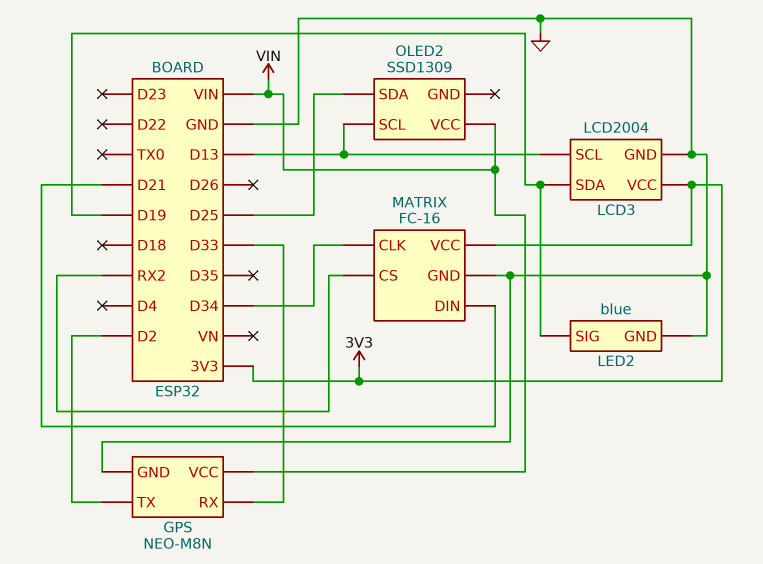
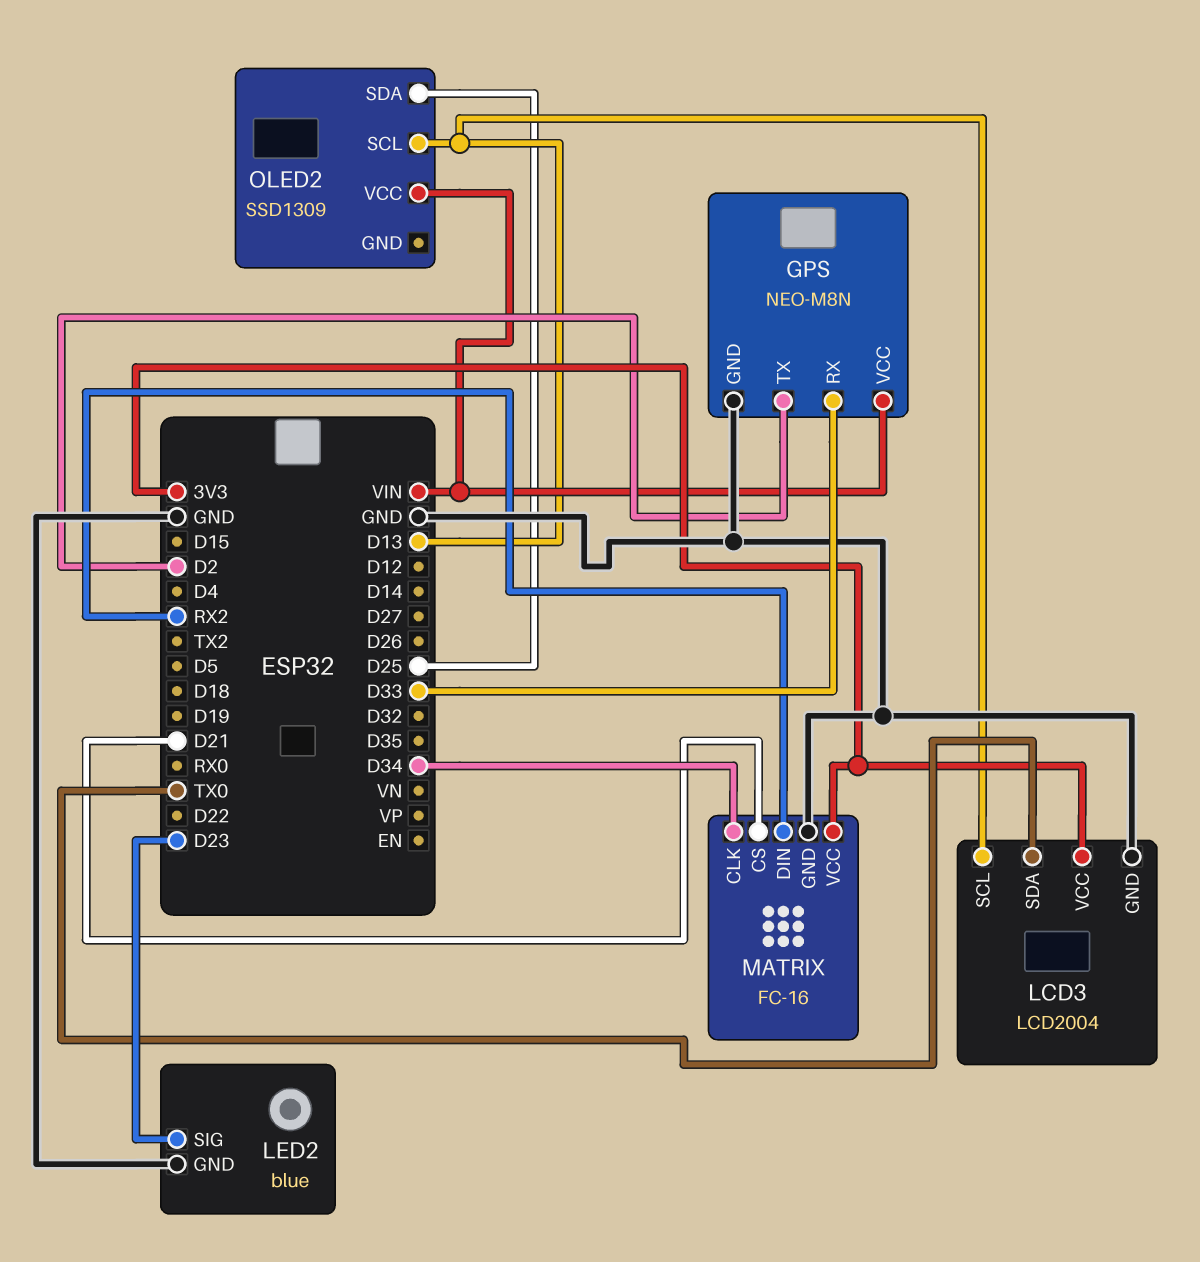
LCD3 pin SDA: D19 -> TX0
LED2 pin SIG: D19 -> D23
MATRIX pin CS: RX2 -> D21
MATRIX pin DIN: D21 -> RX2

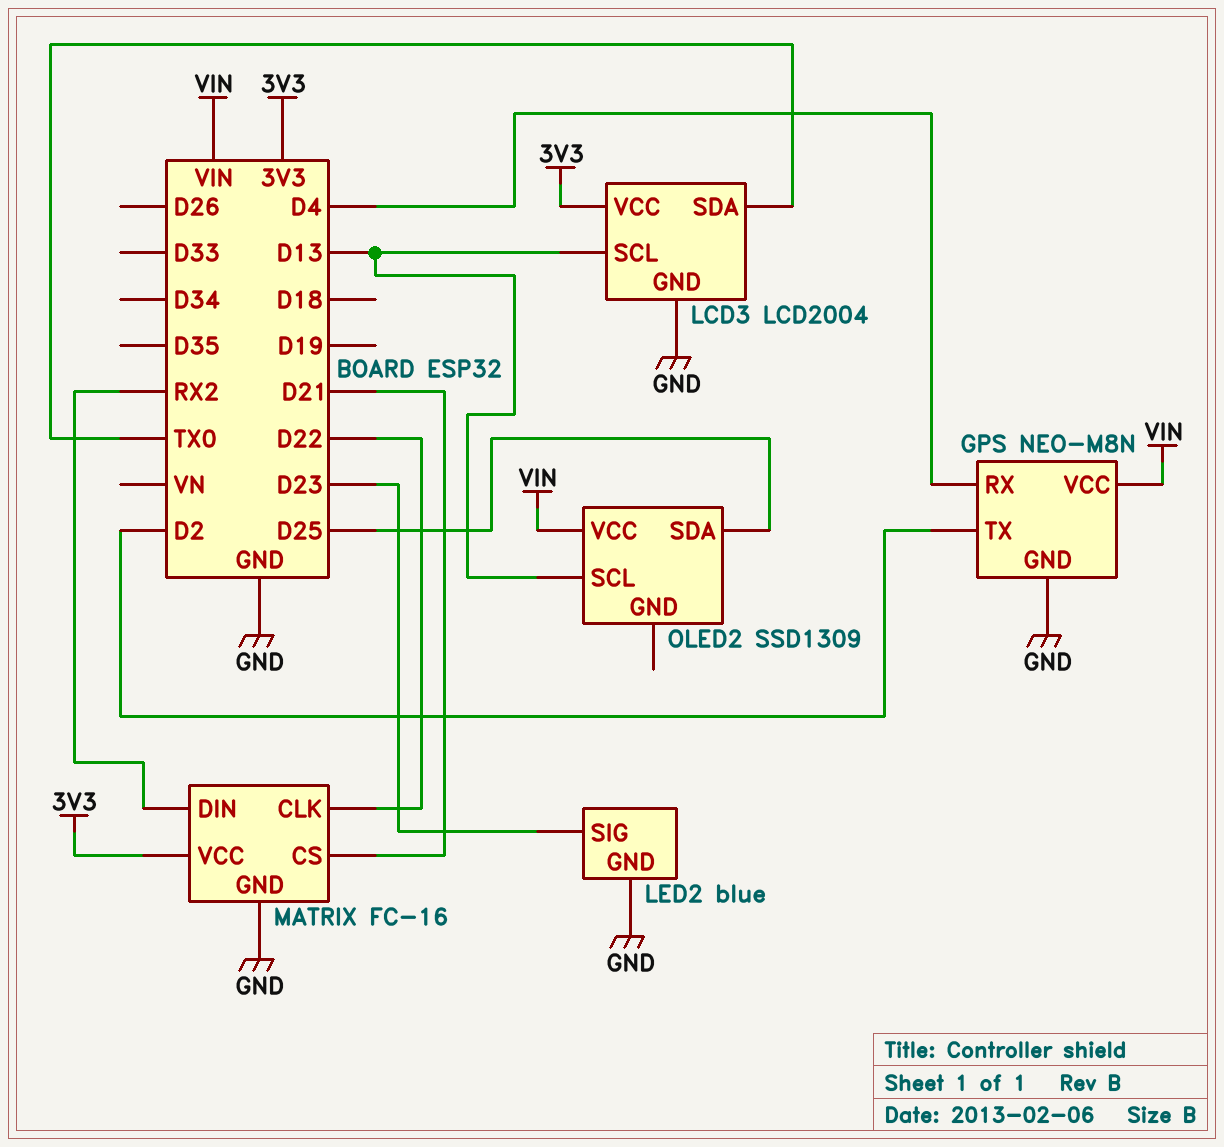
GPS pin RX: D33 -> D4
MATRIX pin CLK: D34 -> D22

